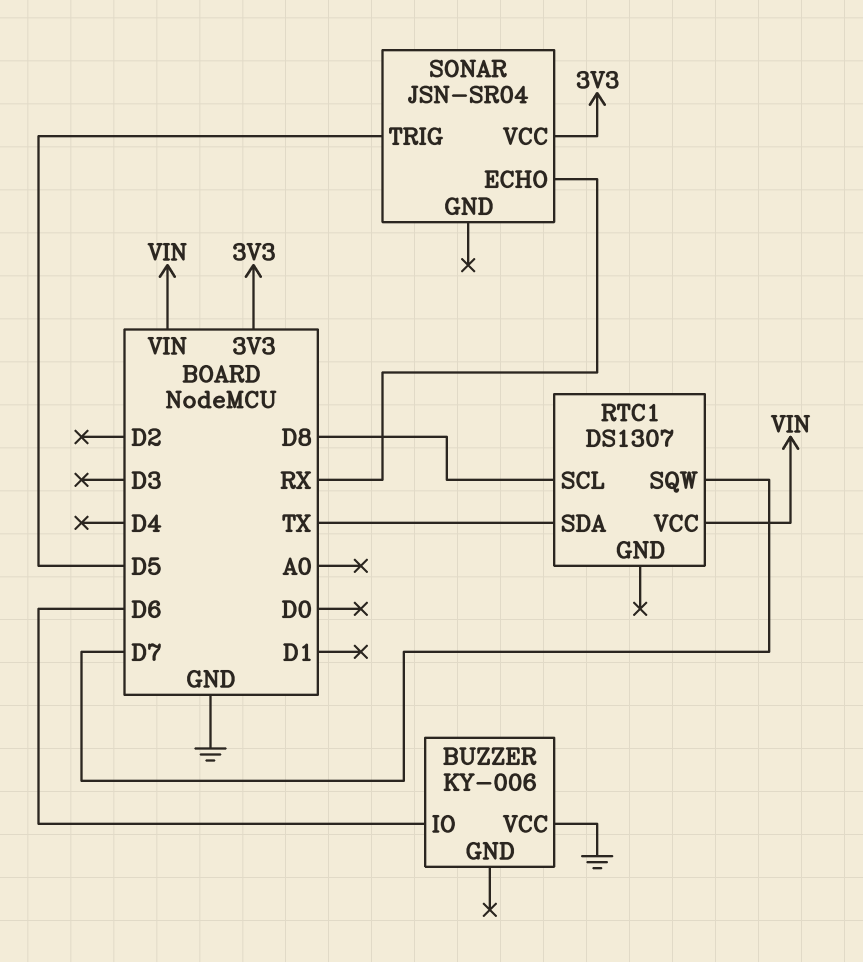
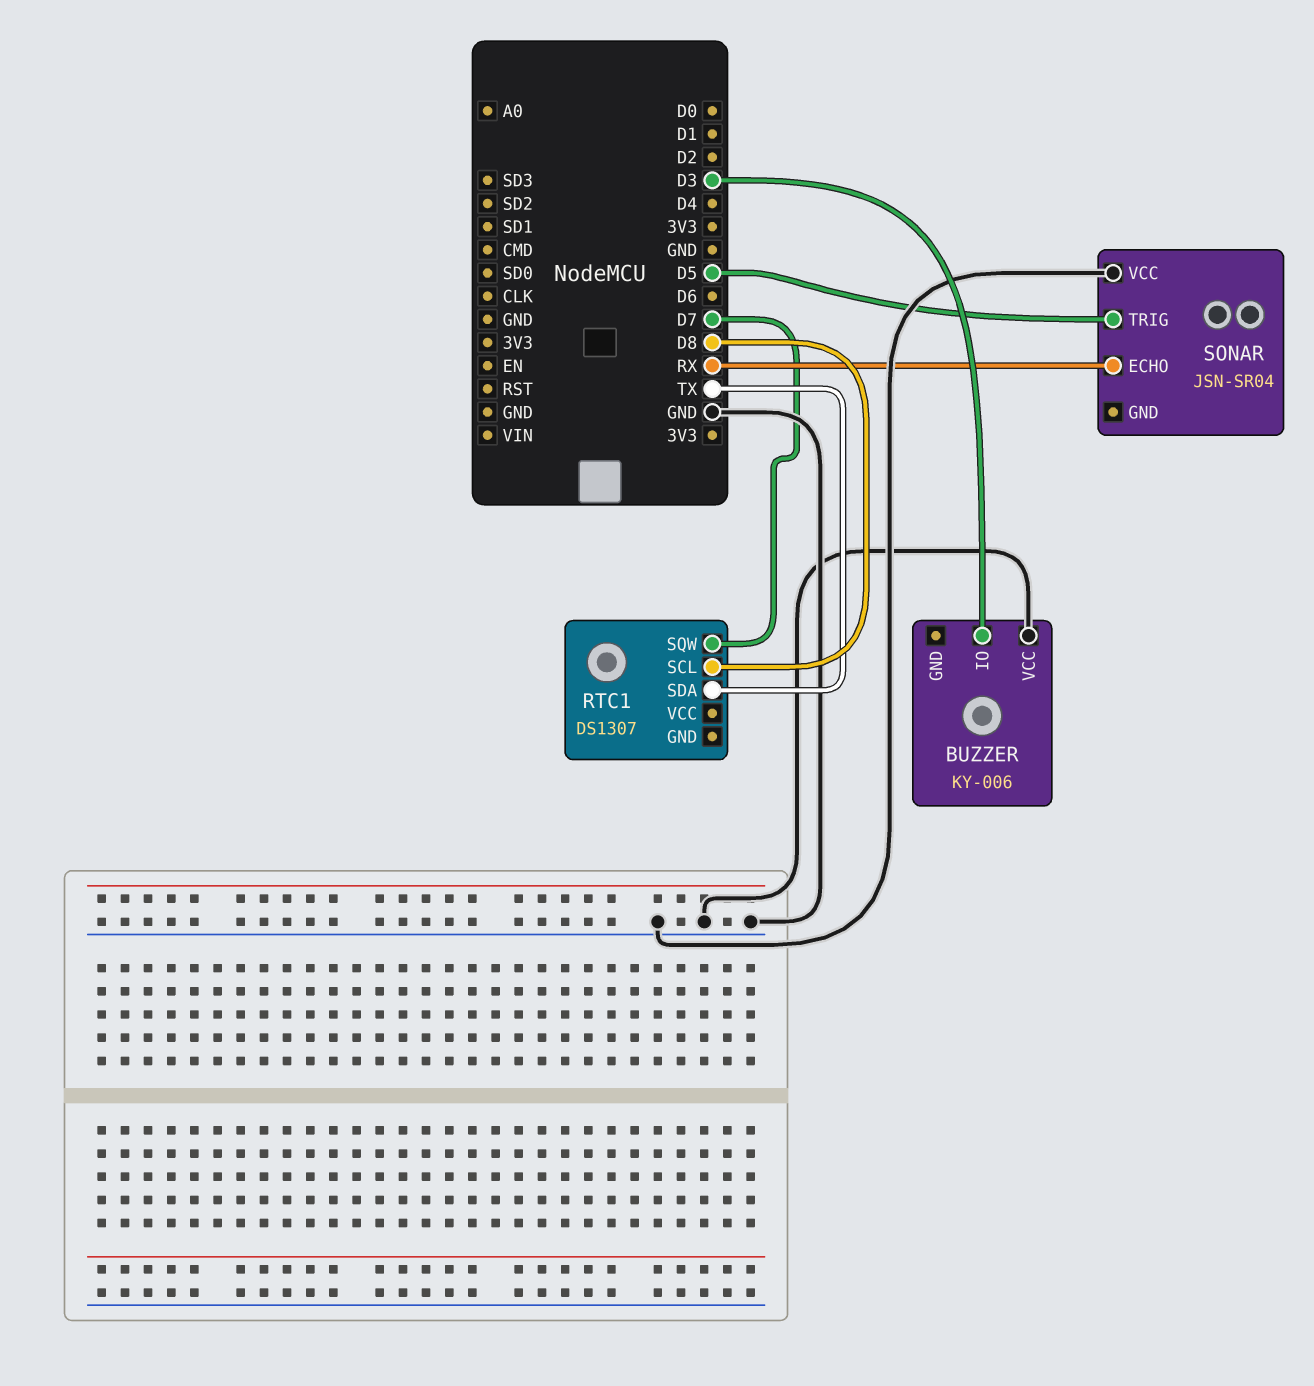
BUZZER pin IO: D6 -> D3
RTC1 pin VCC: VIN -> none
SONAR pin VCC: 3V3 -> GND

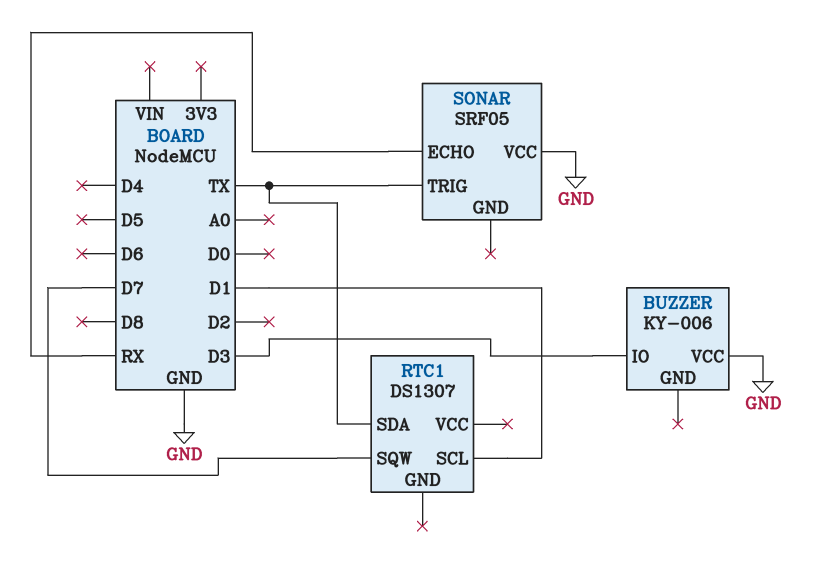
RTC1 pin SCL: D8 -> D1
SONAR: JSN-SR04 -> SRF05
SONAR pin TRIG: D5 -> TX

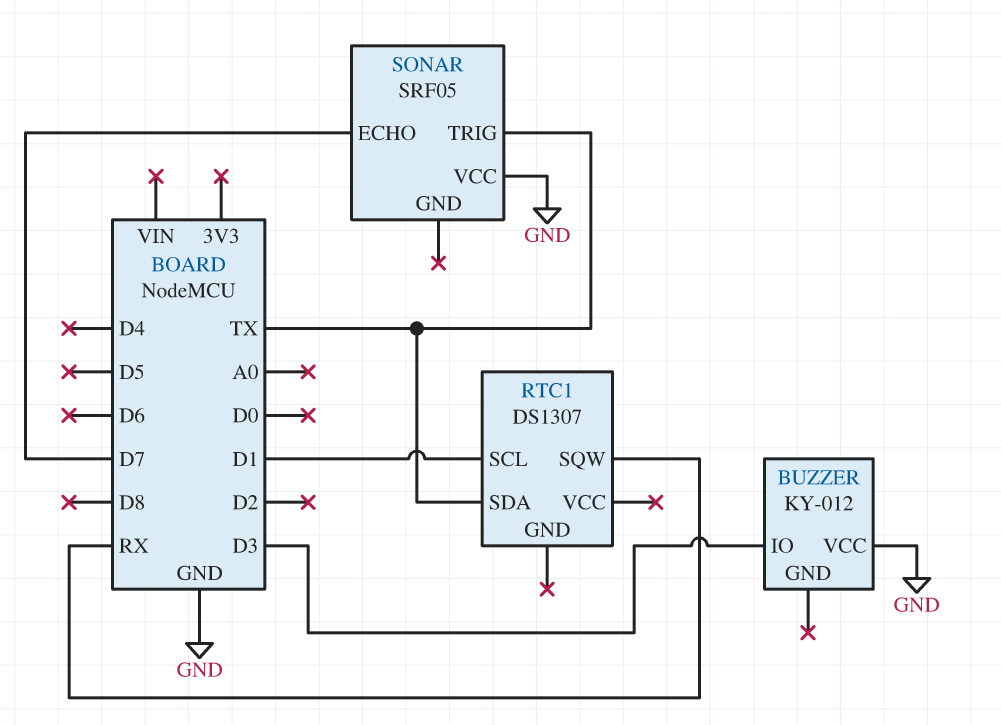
BUZZER: KY-006 -> KY-012
RTC1 pin SQW: D7 -> RX
SONAR pin ECHO: RX -> D7

